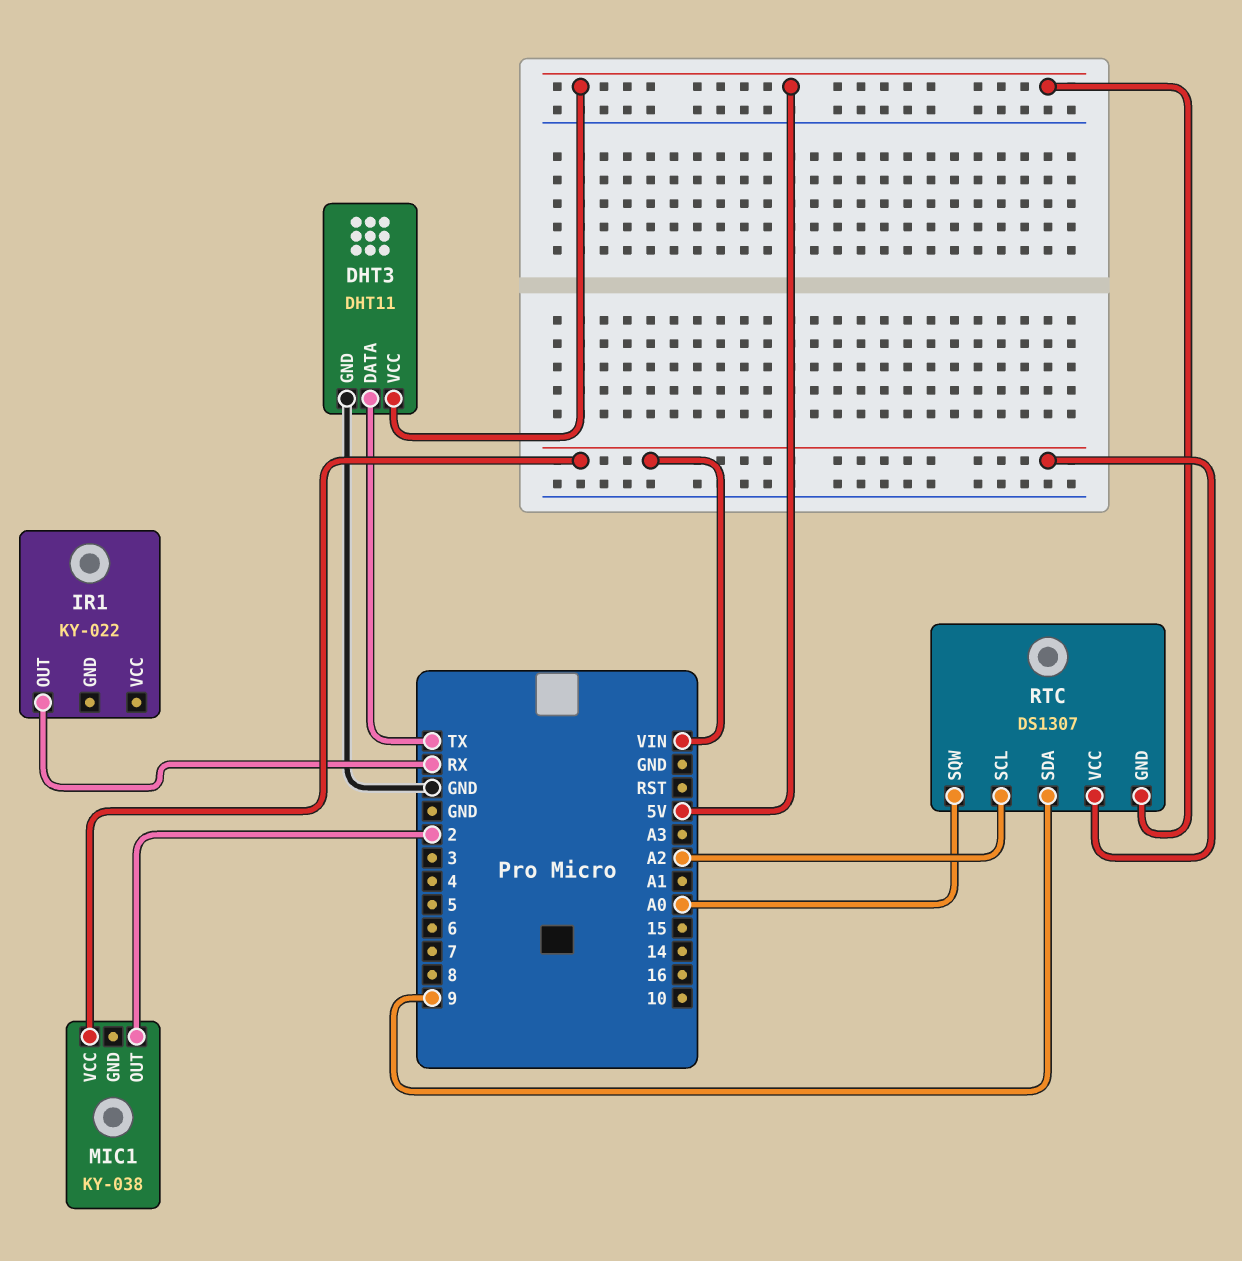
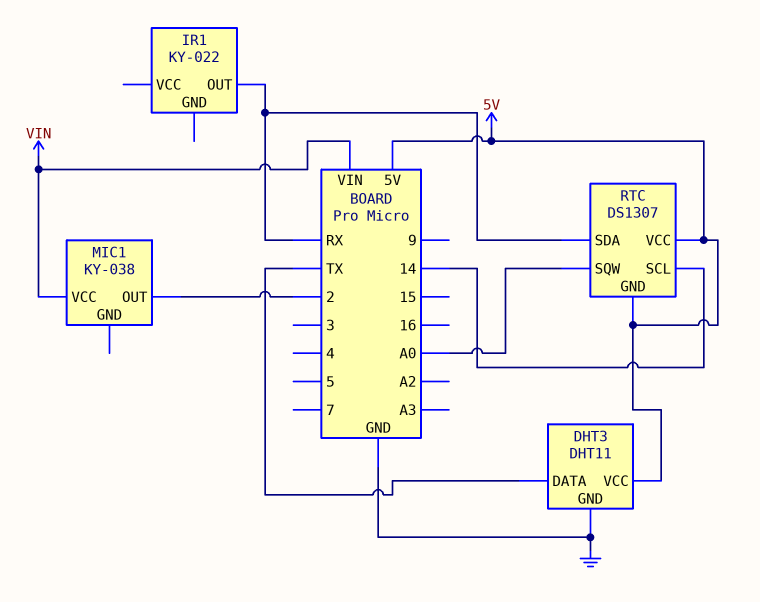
RTC pin SCL: A2 -> 14
RTC pin SDA: 9 -> RX
RTC pin VCC: VIN -> 5V

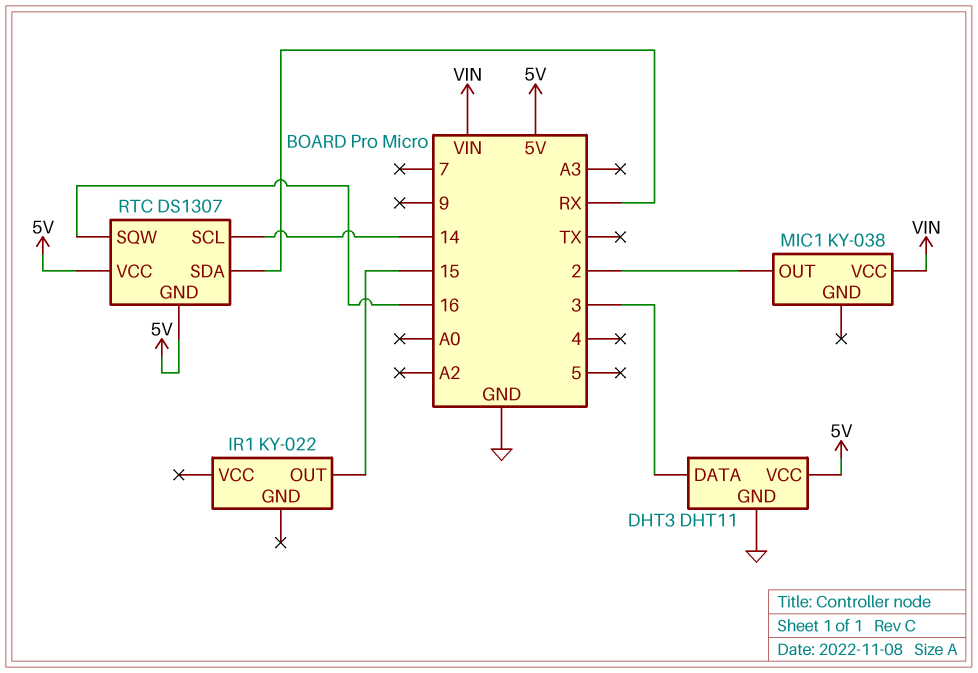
DHT3 pin DATA: TX -> 3
IR1 pin OUT: RX -> 15
RTC pin SQW: A0 -> 16

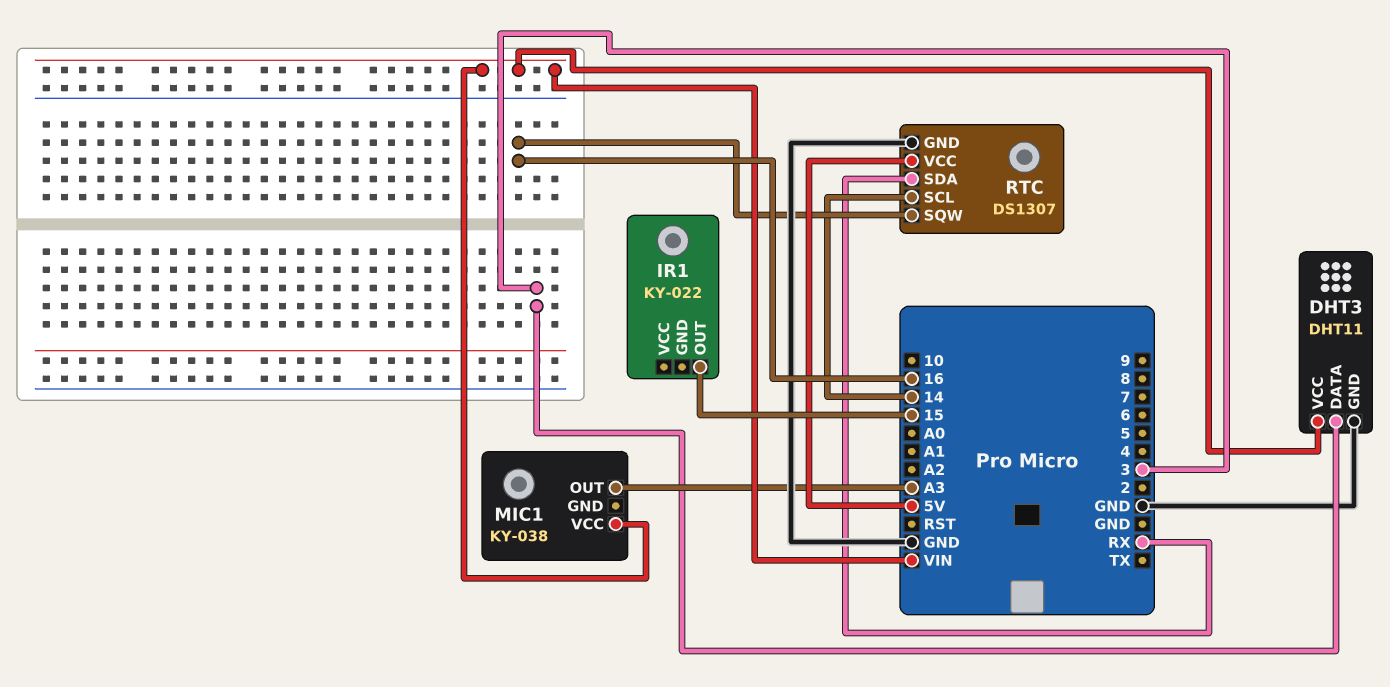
DHT3 pin VCC: 5V -> VIN
MIC1 pin OUT: 2 -> A3
RTC pin GND: 5V -> GND

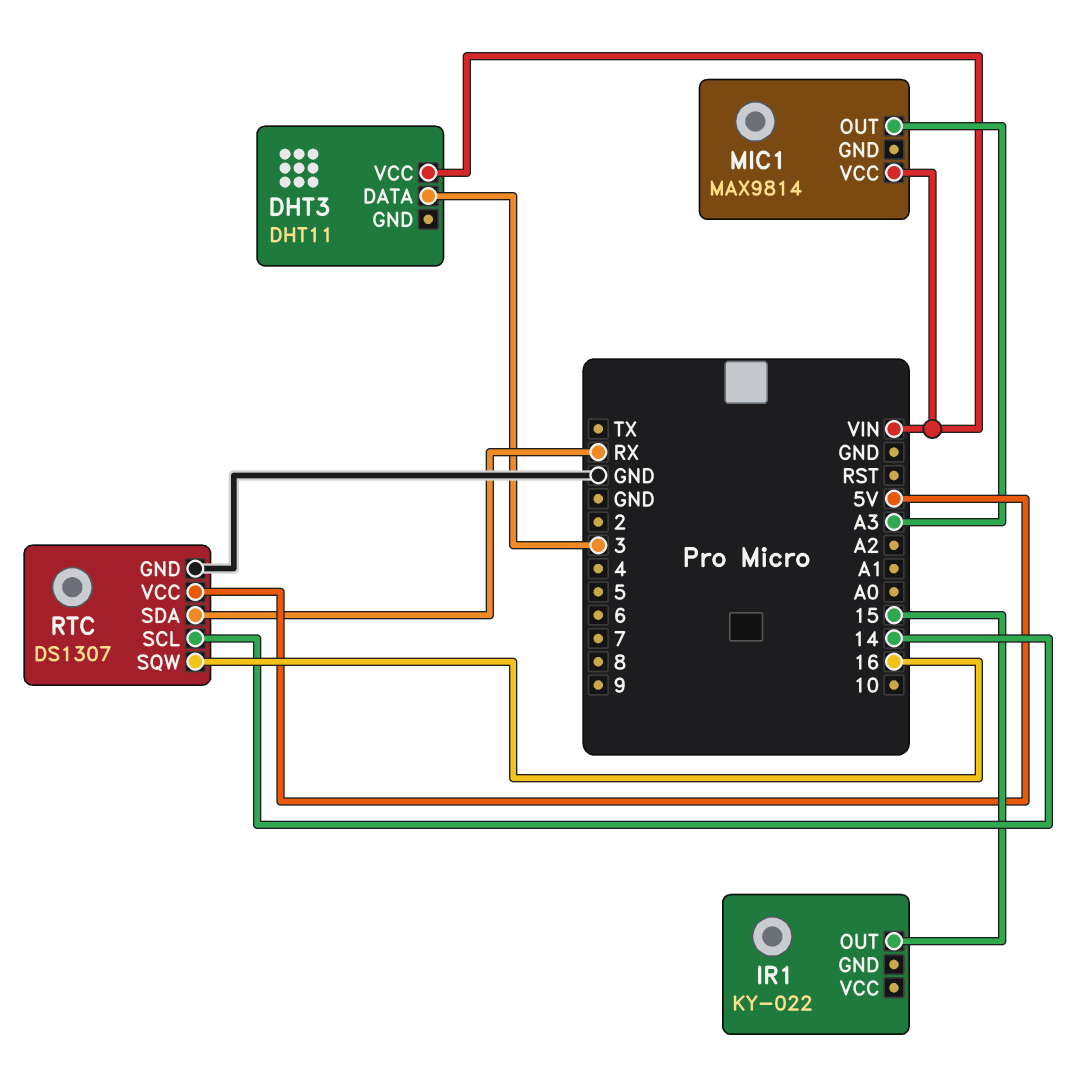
DHT3 pin GND: GND -> none
MIC1: KY-038 -> MAX9814

